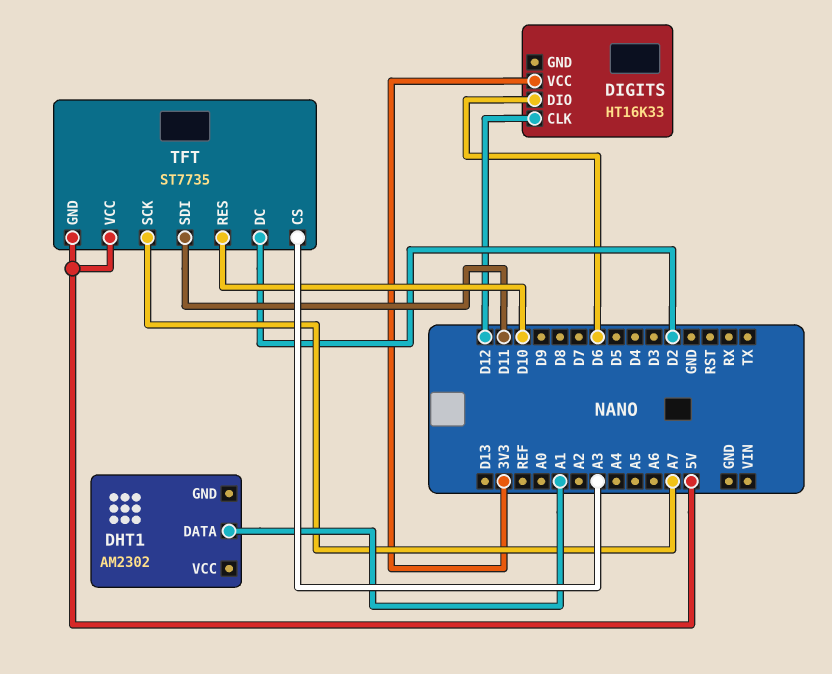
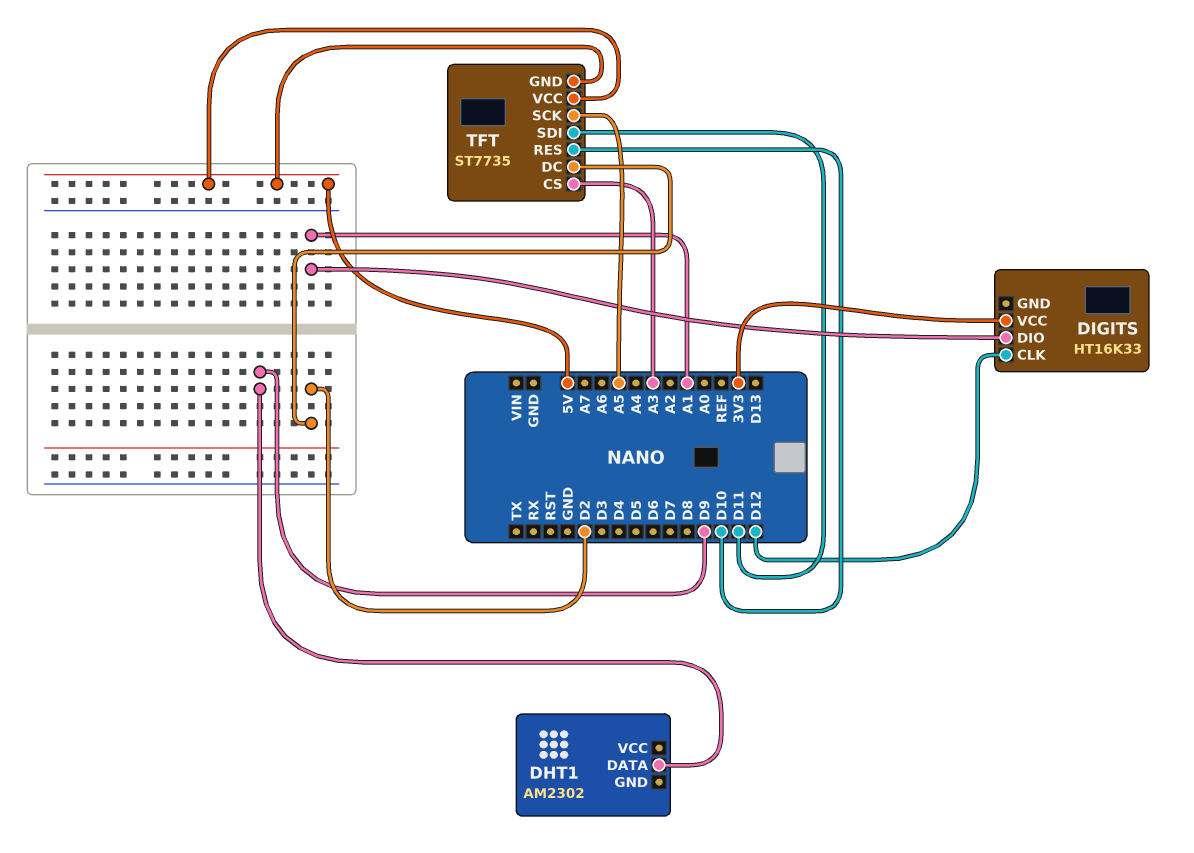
DHT1 pin DATA: A1 -> D9
DIGITS pin DIO: D6 -> A1
TFT pin SCK: A7 -> A5

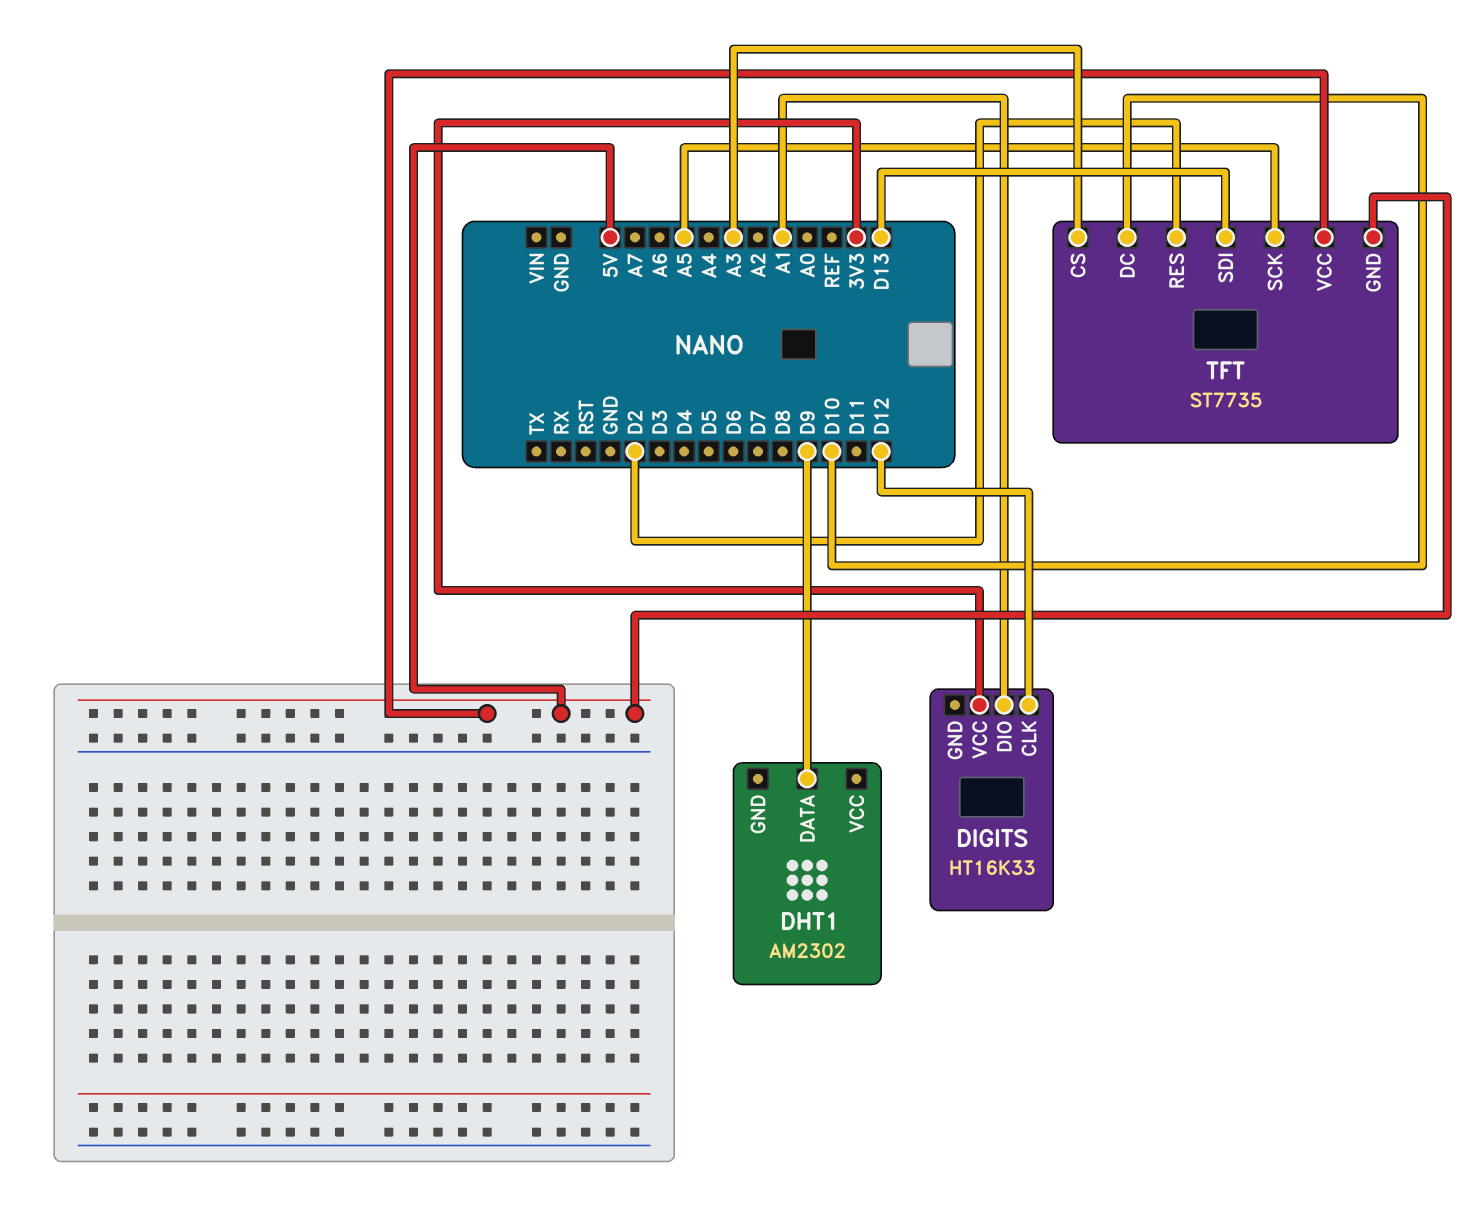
TFT pin DC: D2 -> D10
TFT pin RES: D10 -> D2
TFT pin SDI: D11 -> D13

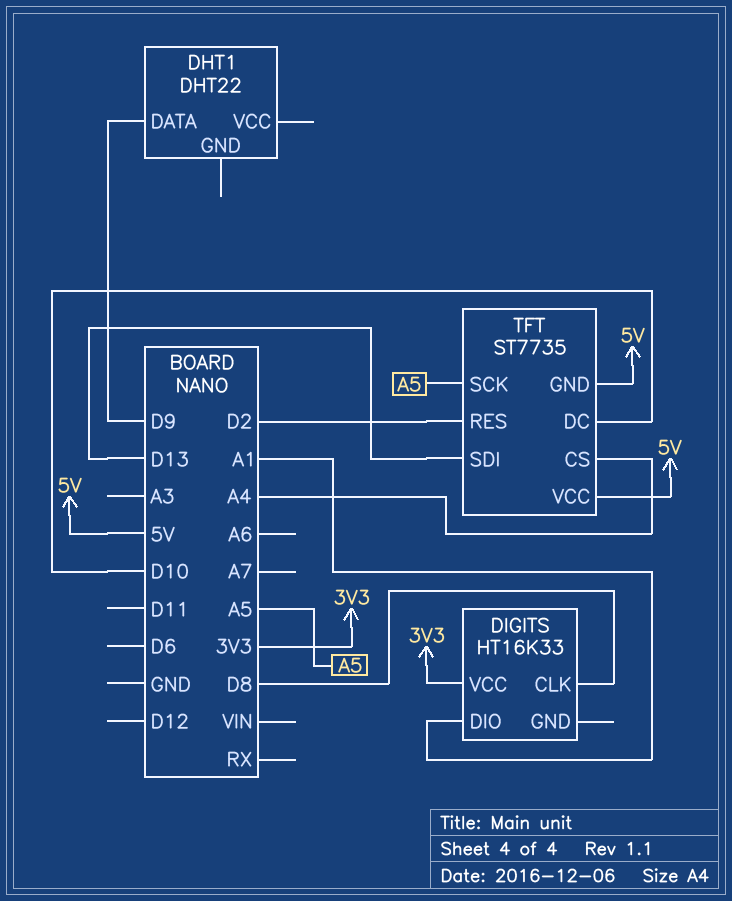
DHT1: AM2302 -> DHT22
DIGITS pin CLK: D12 -> D8
TFT pin CS: A3 -> A4

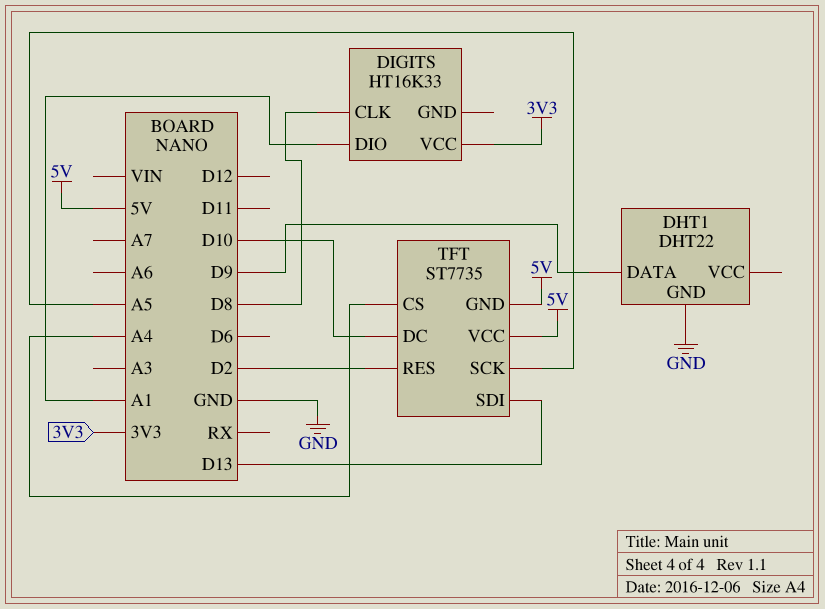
DHT1 pin GND: none -> GND

